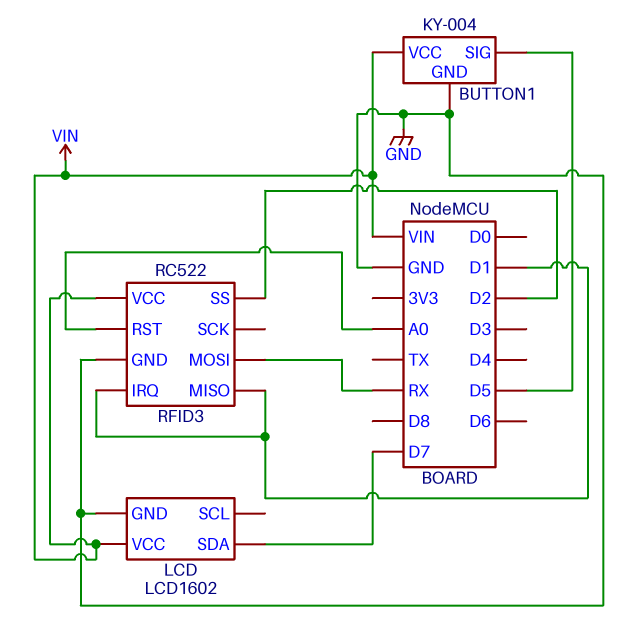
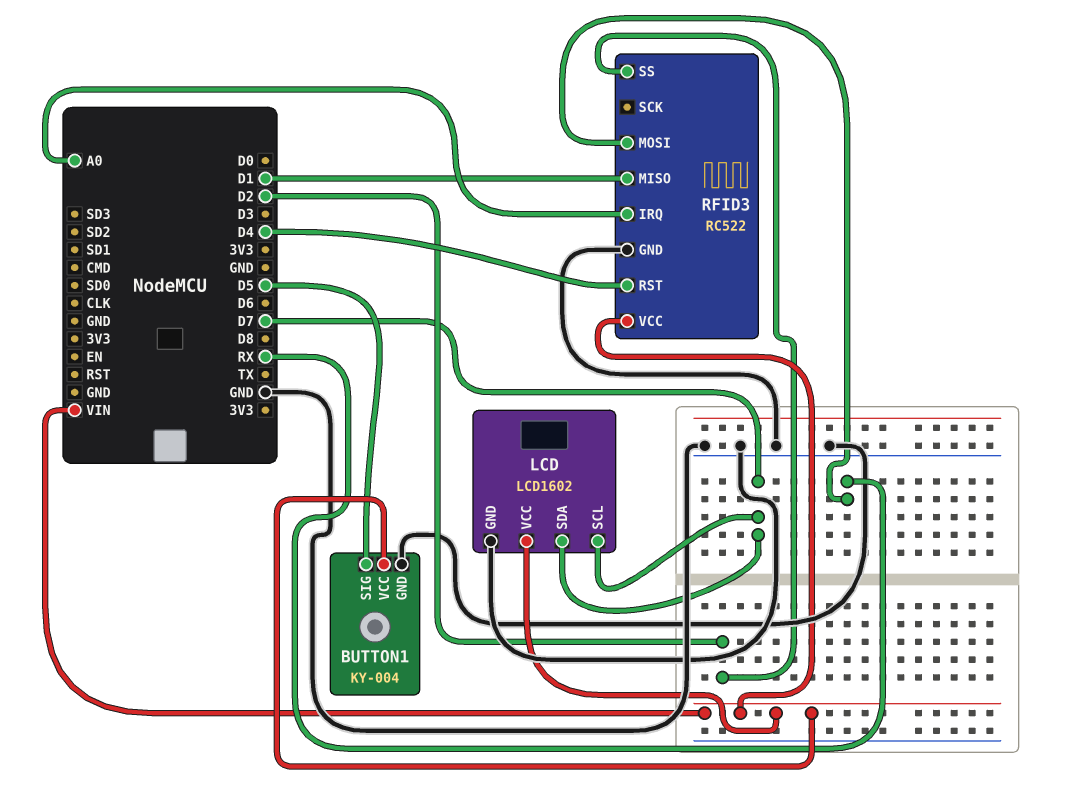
LCD pin SCL: none -> D7
RFID3 pin IRQ: D1 -> A0
RFID3 pin RST: A0 -> D4

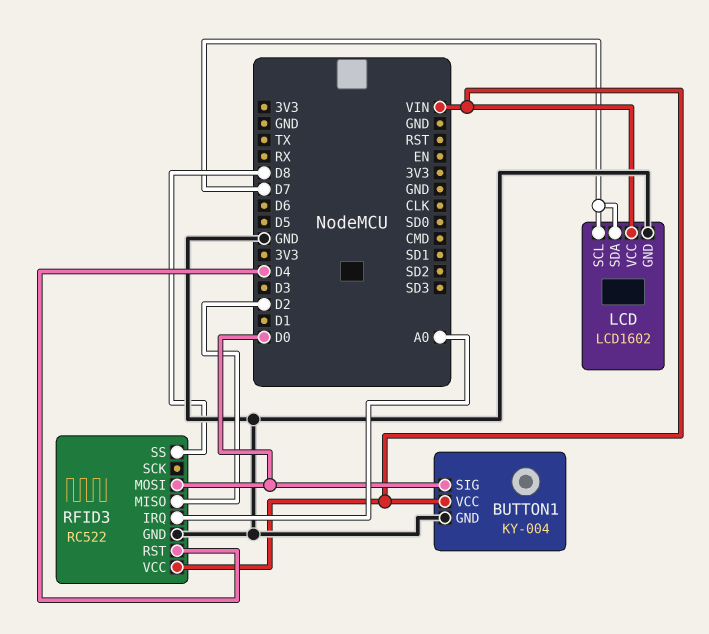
BUTTON1 pin SIG: D5 -> D0
RFID3 pin MISO: D1 -> D2
RFID3 pin MOSI: RX -> D0
RFID3 pin SS: D2 -> D8

